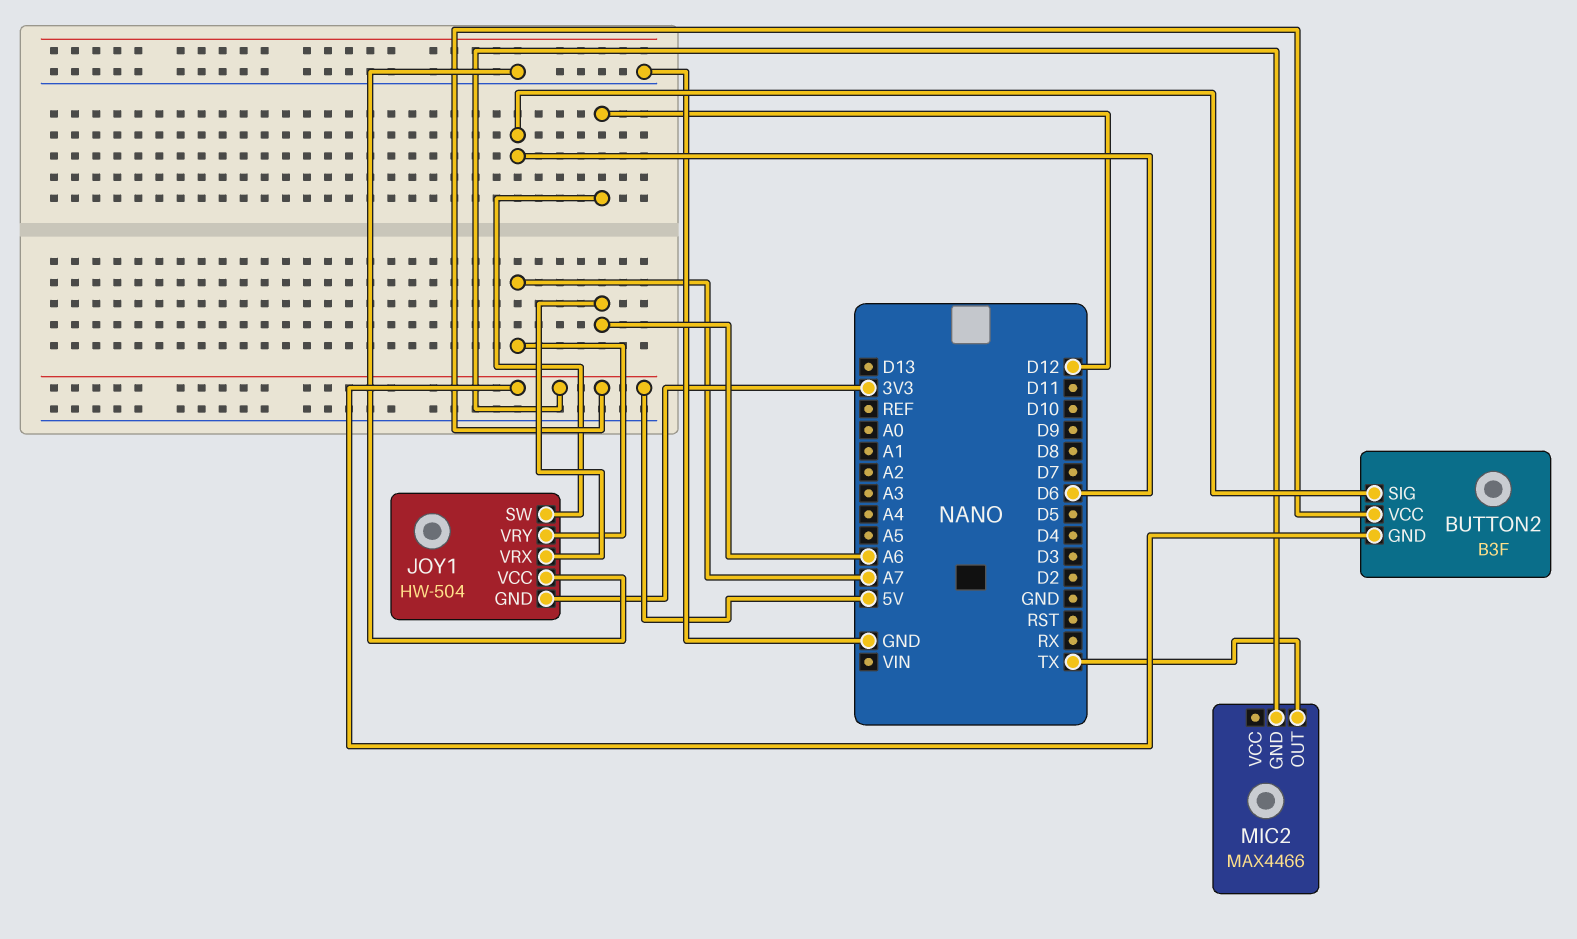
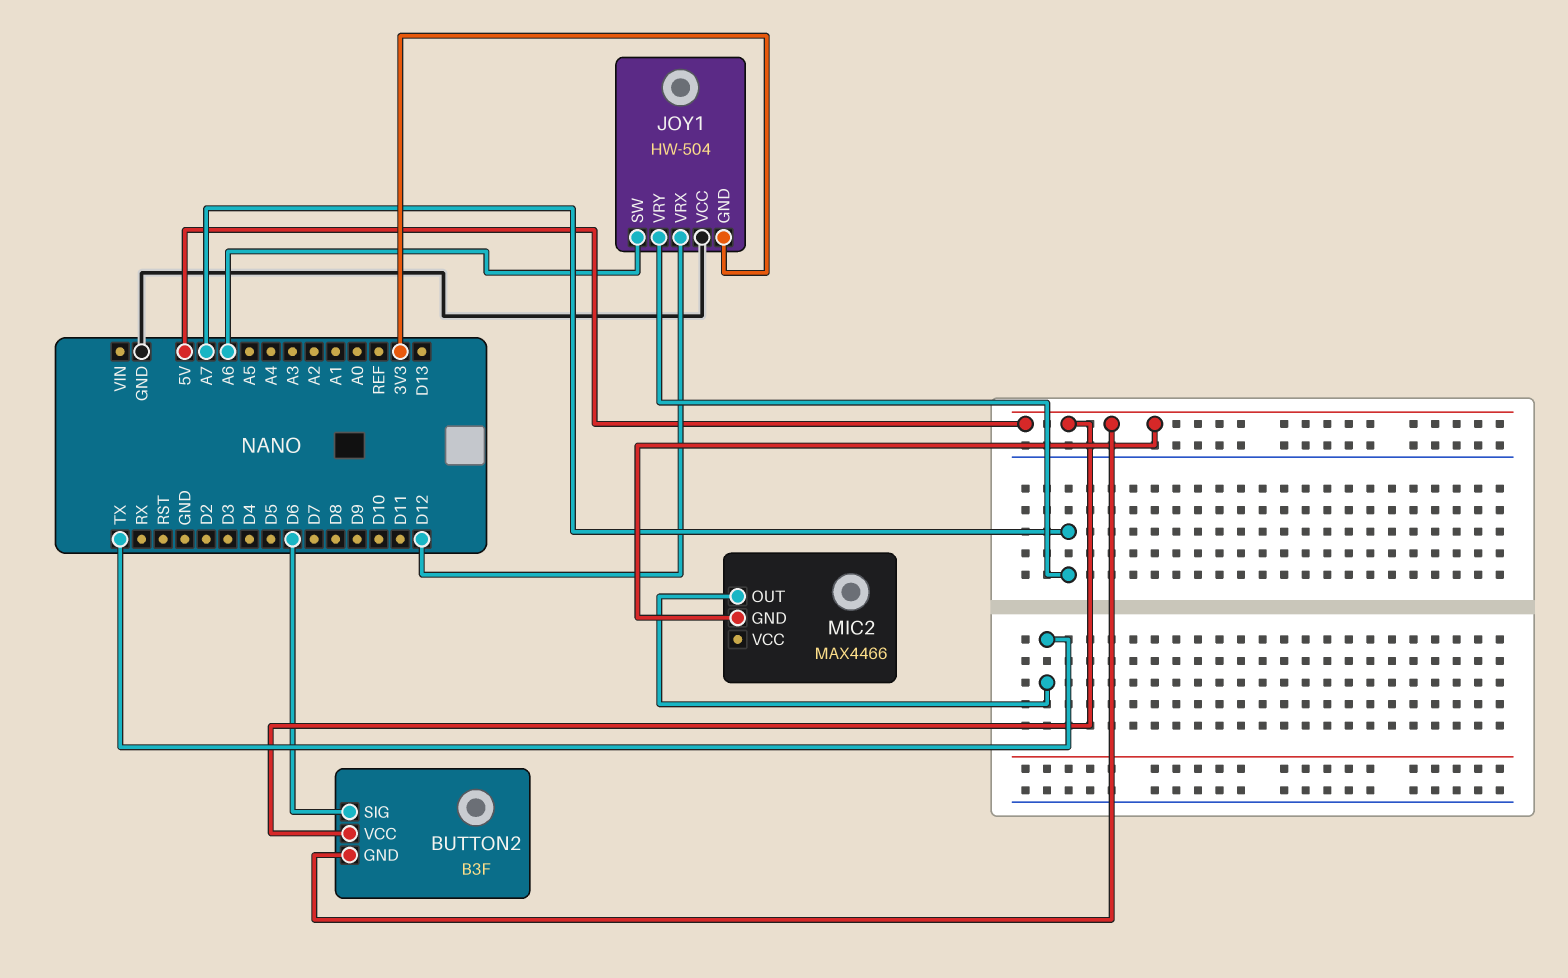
JOY1 pin SW: D12 -> A6
JOY1 pin VRX: A6 -> D12

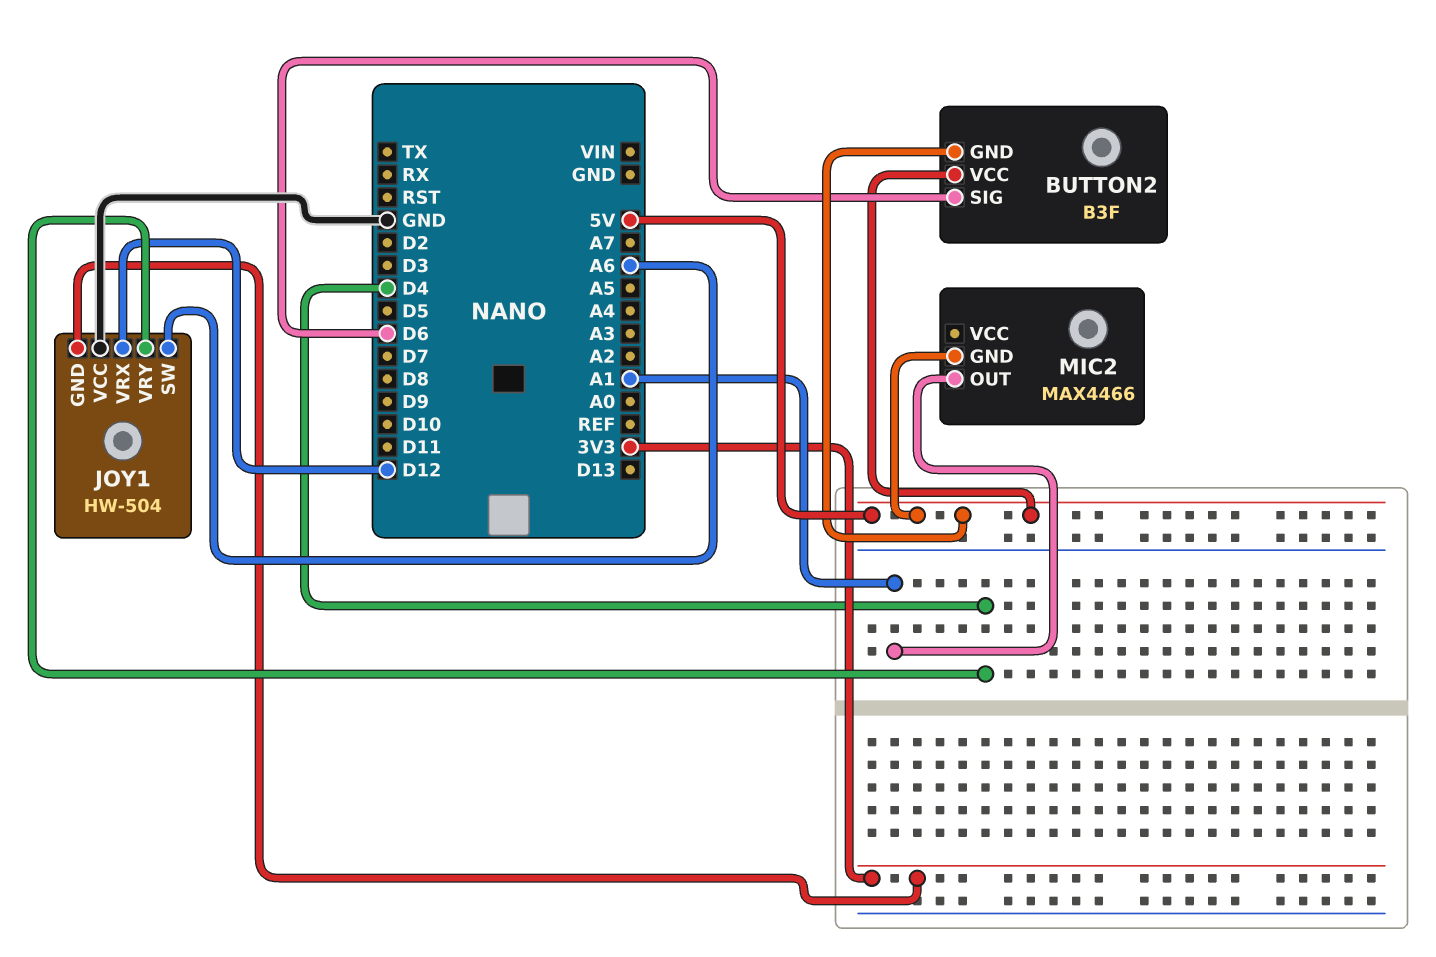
JOY1 pin VRY: A7 -> D4
MIC2 pin OUT: TX -> A1

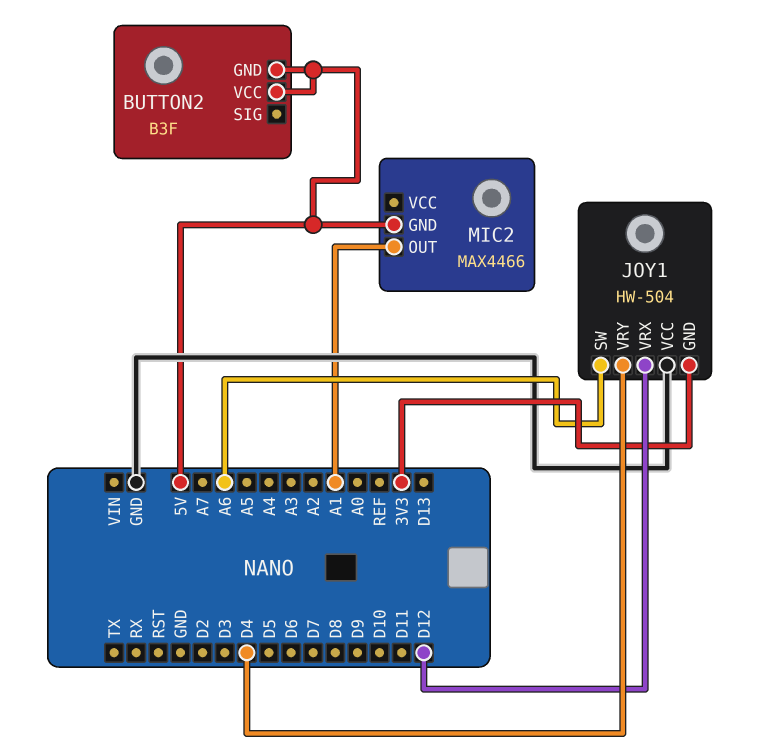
BUTTON2 pin SIG: D6 -> none

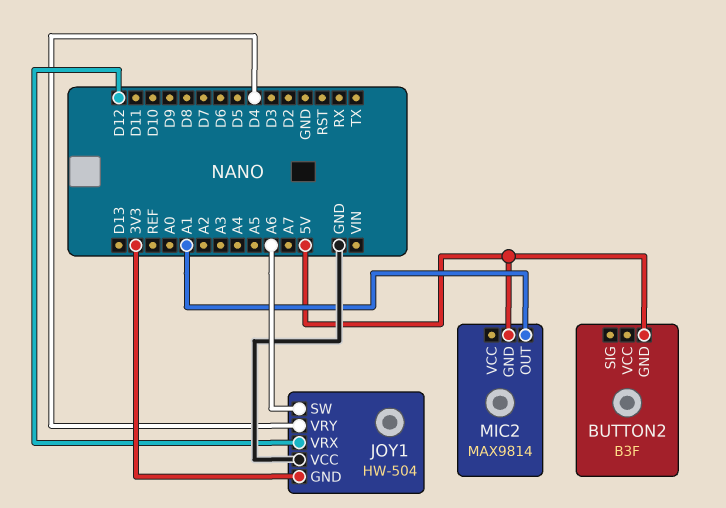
BUTTON2 pin VCC: 5V -> none
MIC2: MAX4466 -> MAX9814

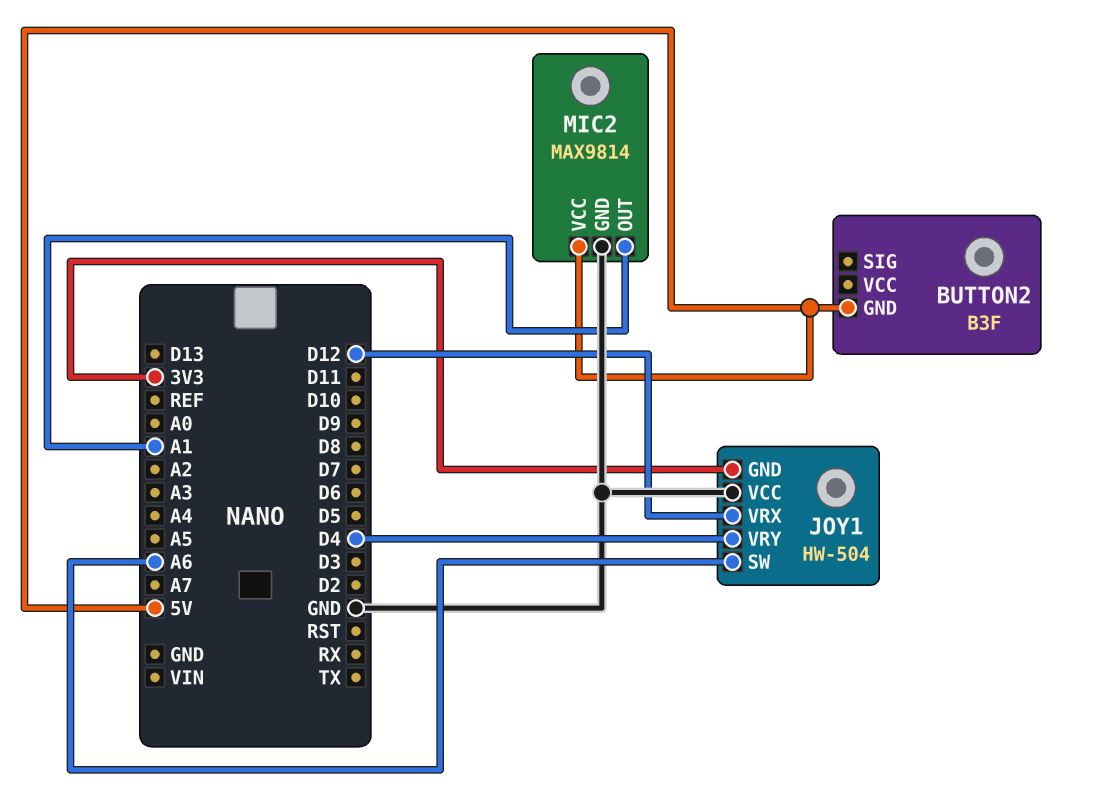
MIC2 pin GND: 5V -> GND
MIC2 pin VCC: none -> 5V

